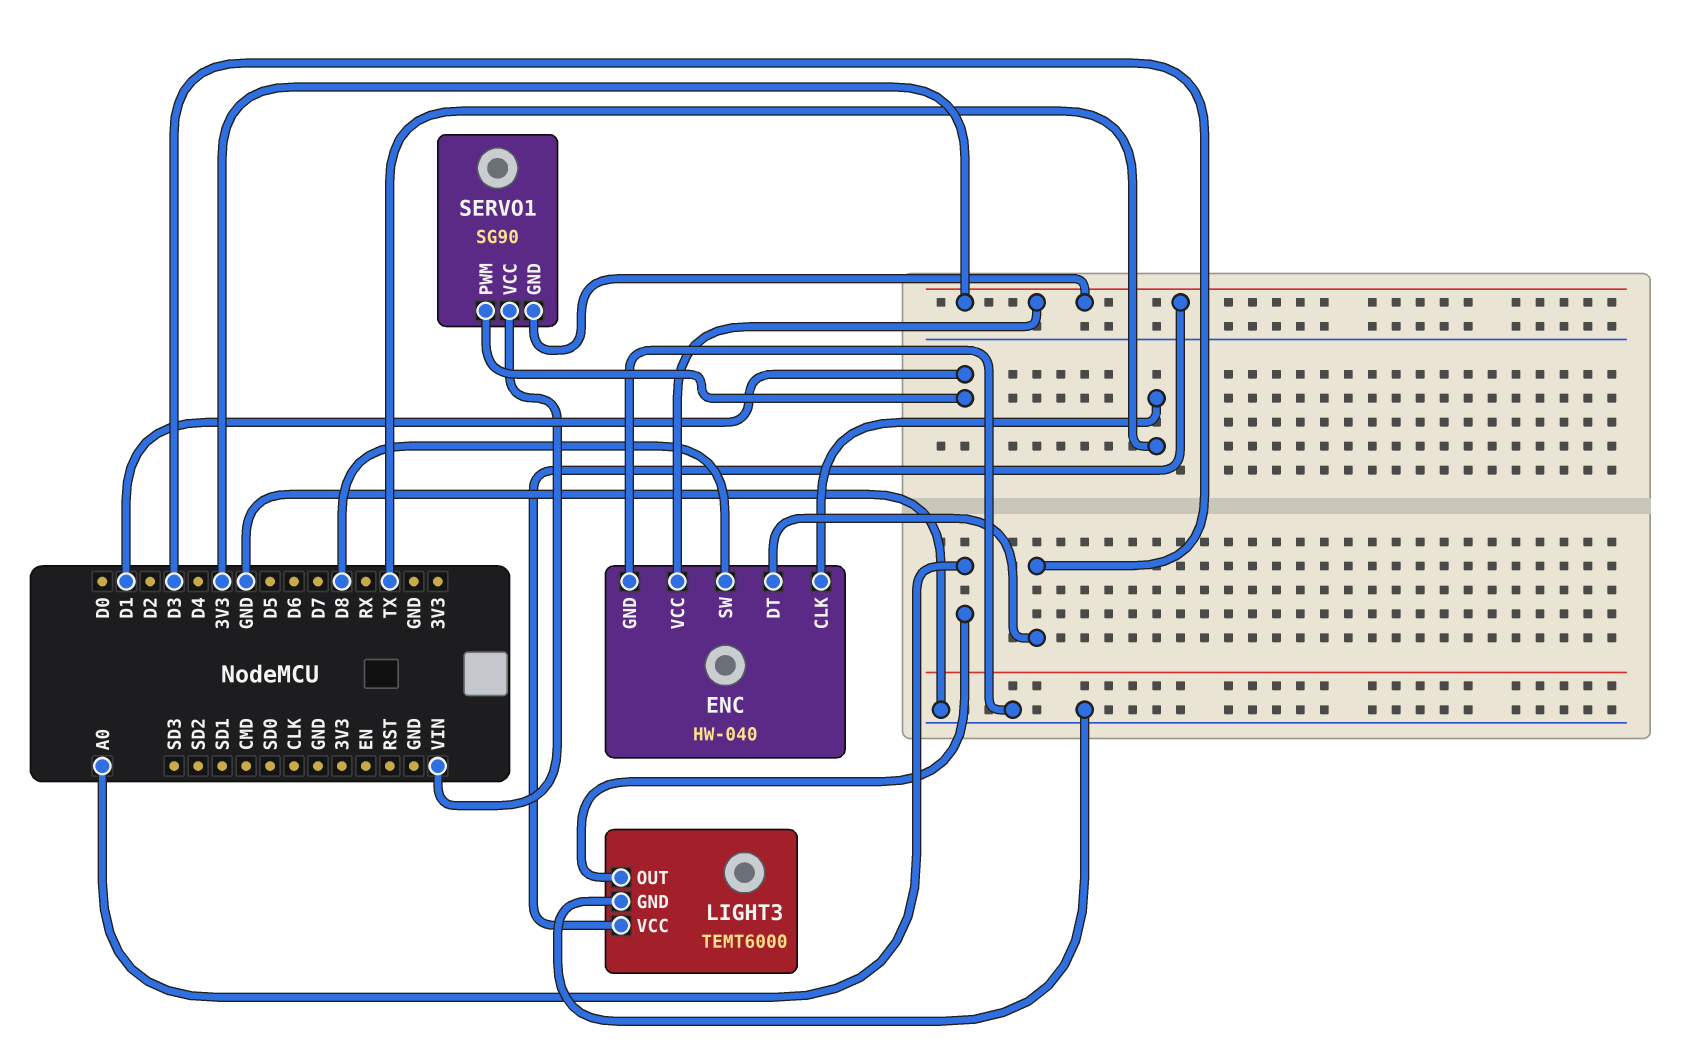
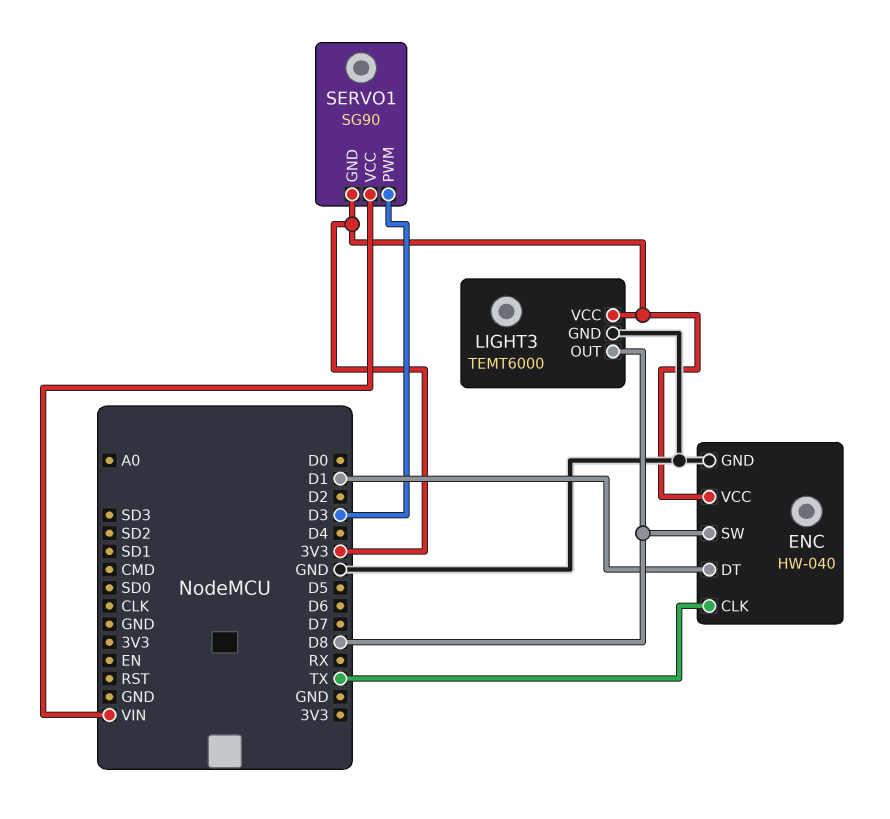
ENC pin DT: D3 -> D1
LIGHT3 pin OUT: A0 -> D8
SERVO1 pin PWM: D1 -> D3

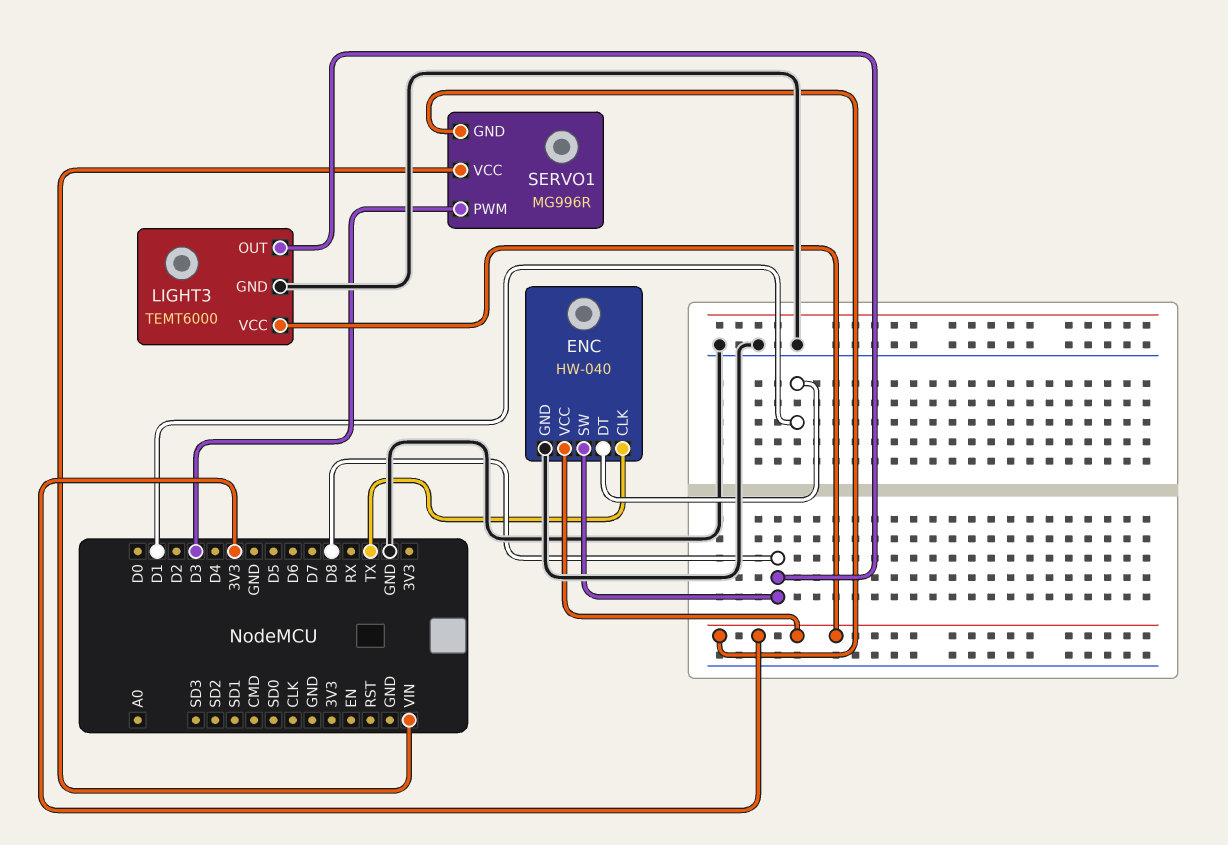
SERVO1: SG90 -> MG996R

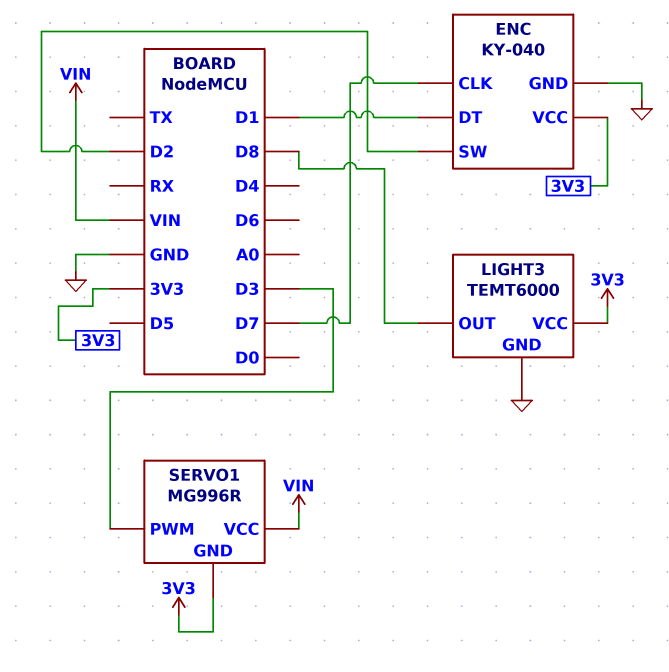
ENC: HW-040 -> KY-040
ENC pin CLK: TX -> D7
ENC pin SW: D8 -> D2

